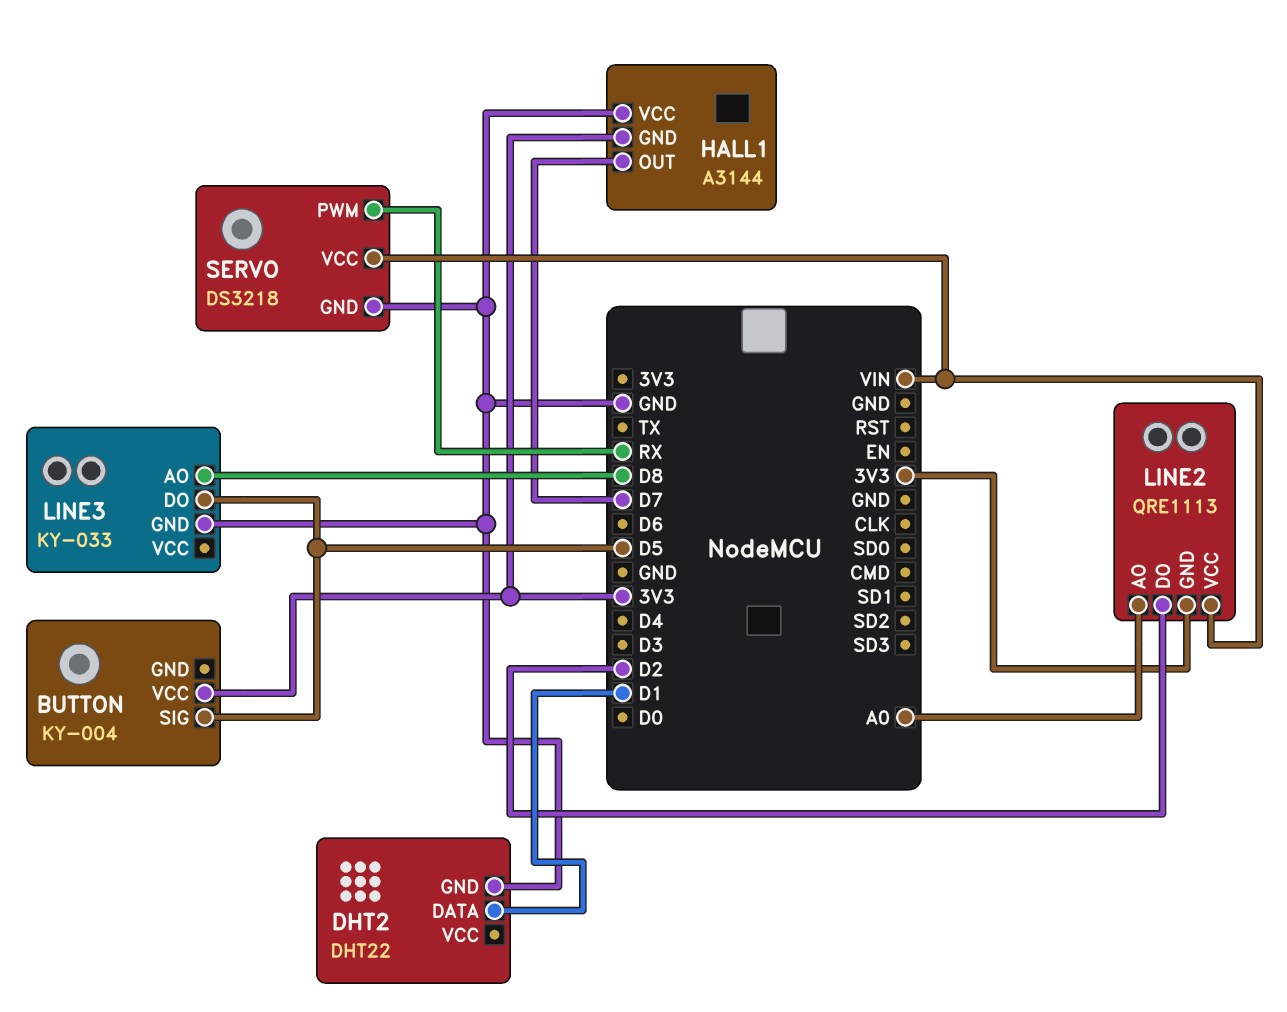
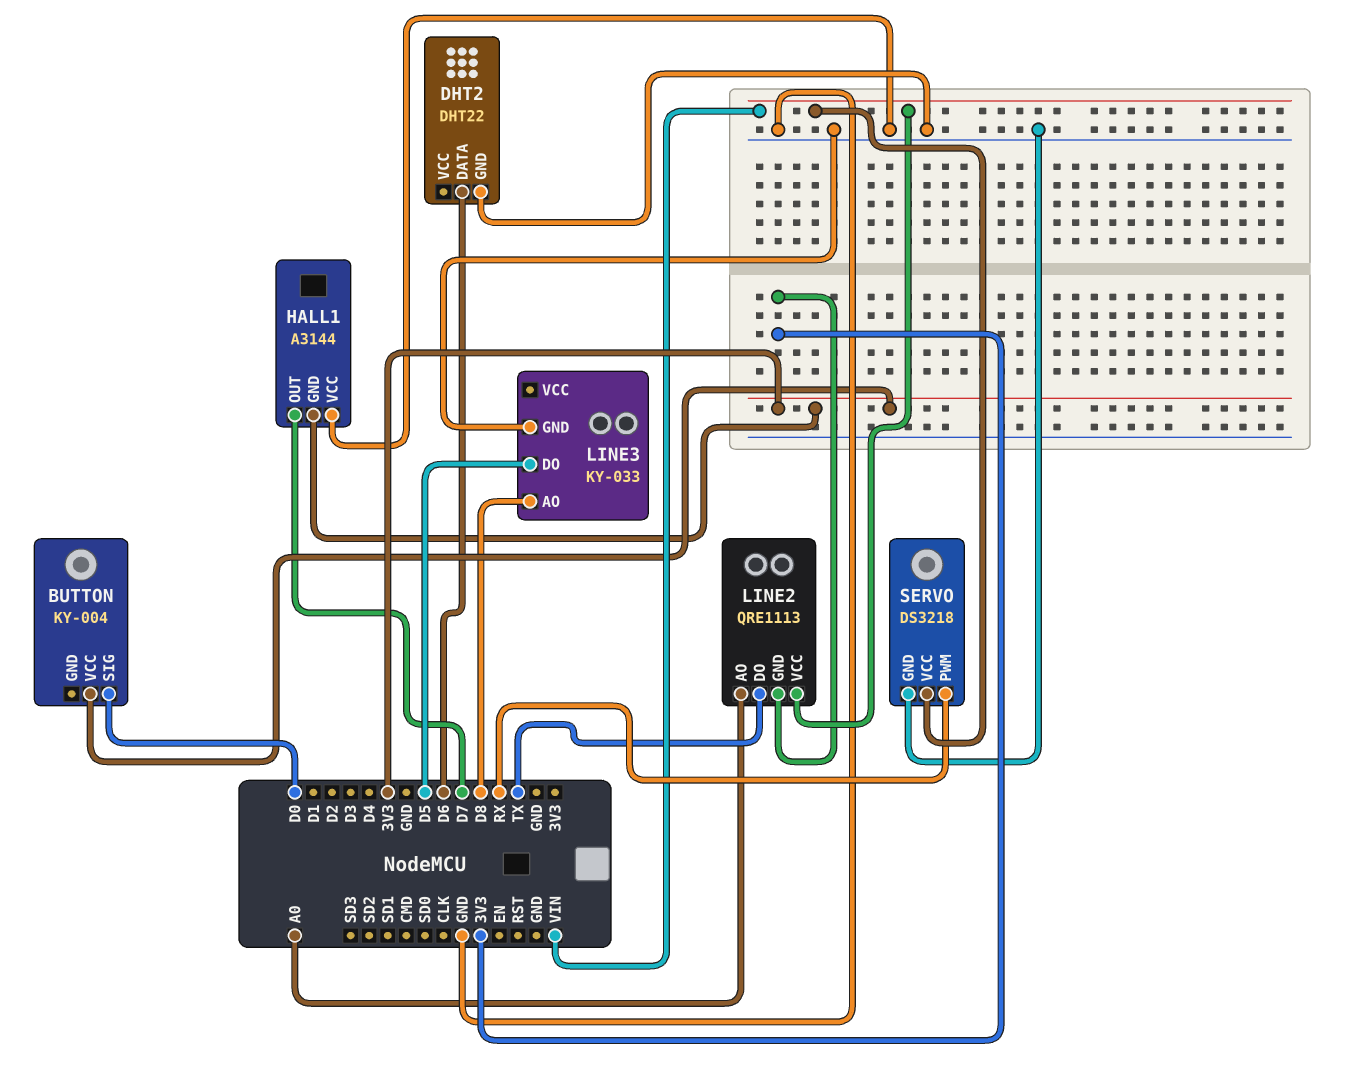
BUTTON pin SIG: D5 -> D0
DHT2 pin DATA: D1 -> D6
LINE2 pin DO: D2 -> TX

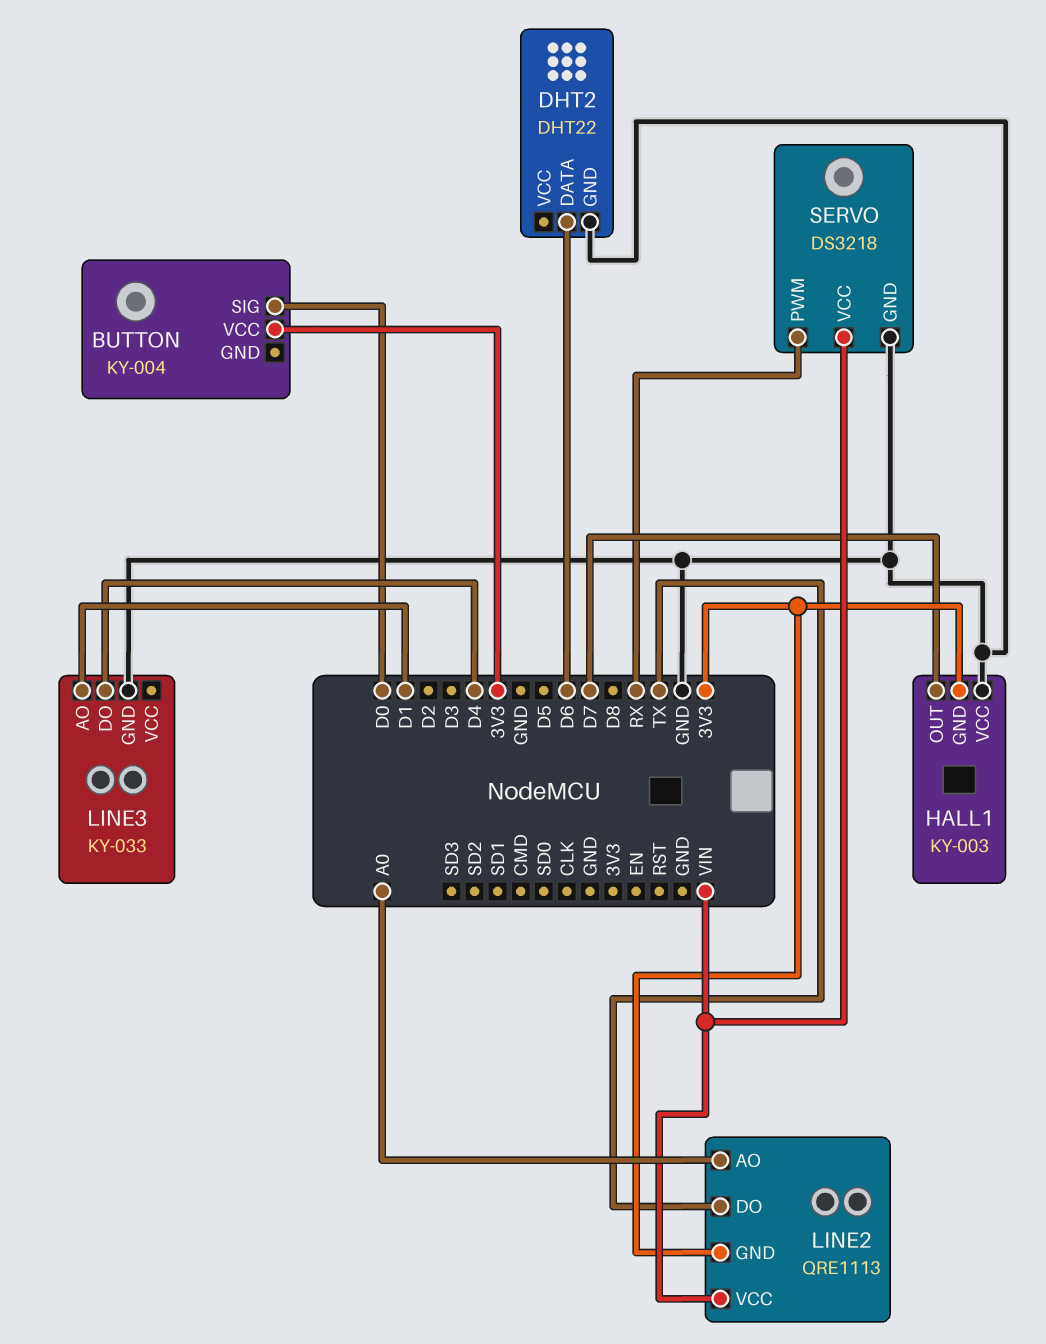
HALL1: A3144 -> KY-003
LINE3 pin AO: D8 -> D1
LINE3 pin DO: D5 -> D4

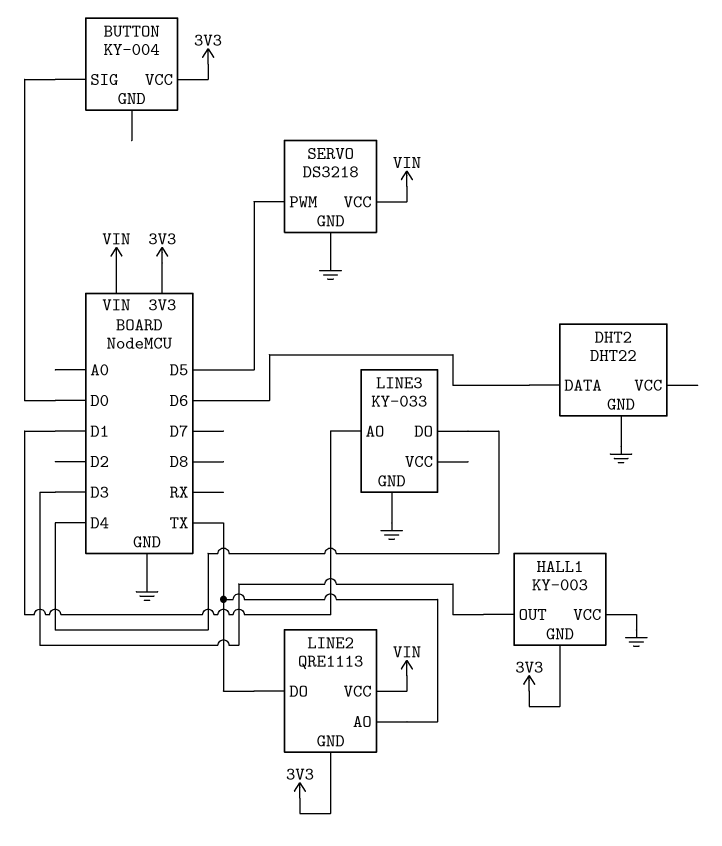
HALL1 pin OUT: D7 -> D3
LINE2 pin AO: A0 -> TX
SERVO pin PWM: RX -> D5

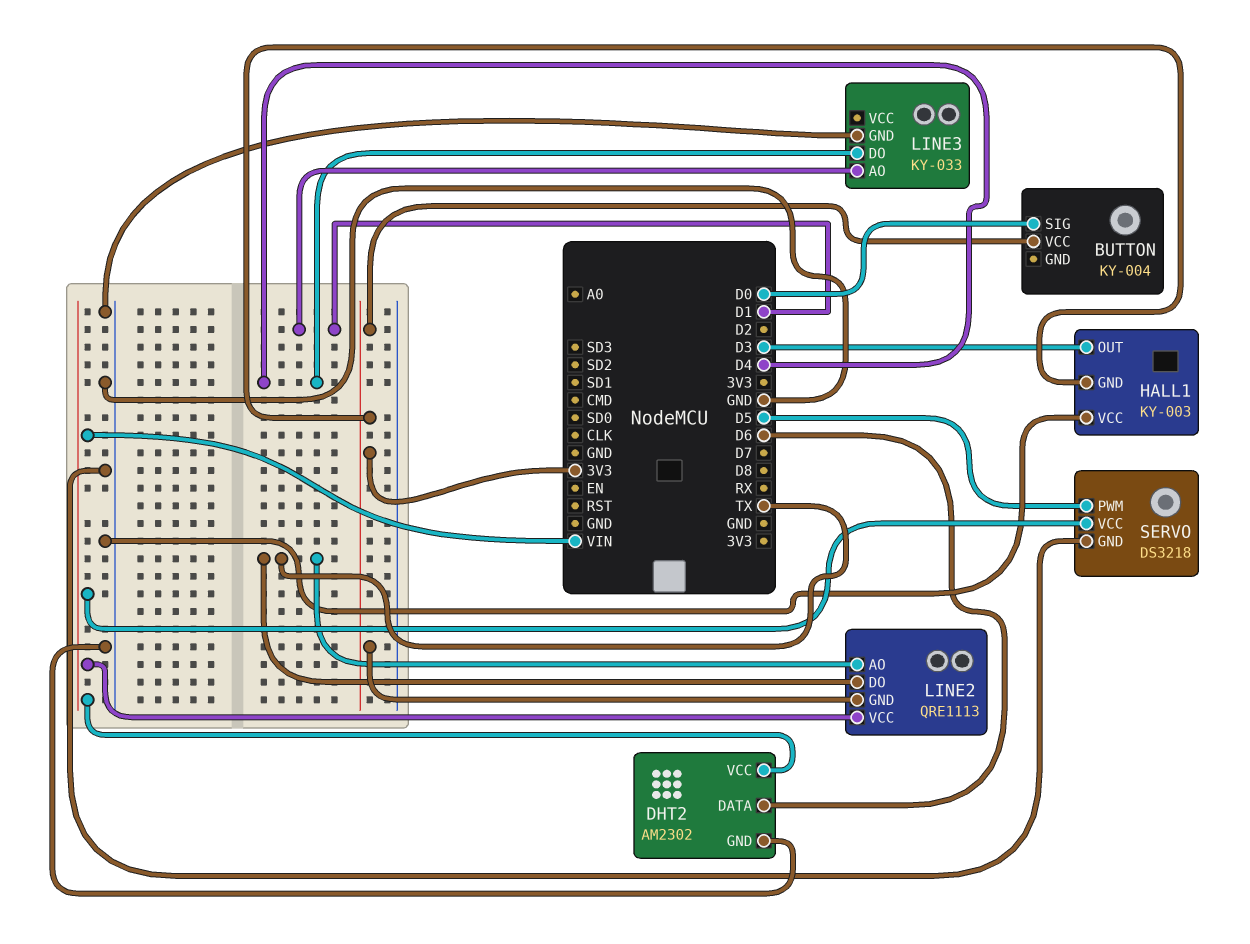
DHT2: DHT22 -> AM2302
DHT2 pin VCC: none -> VIN

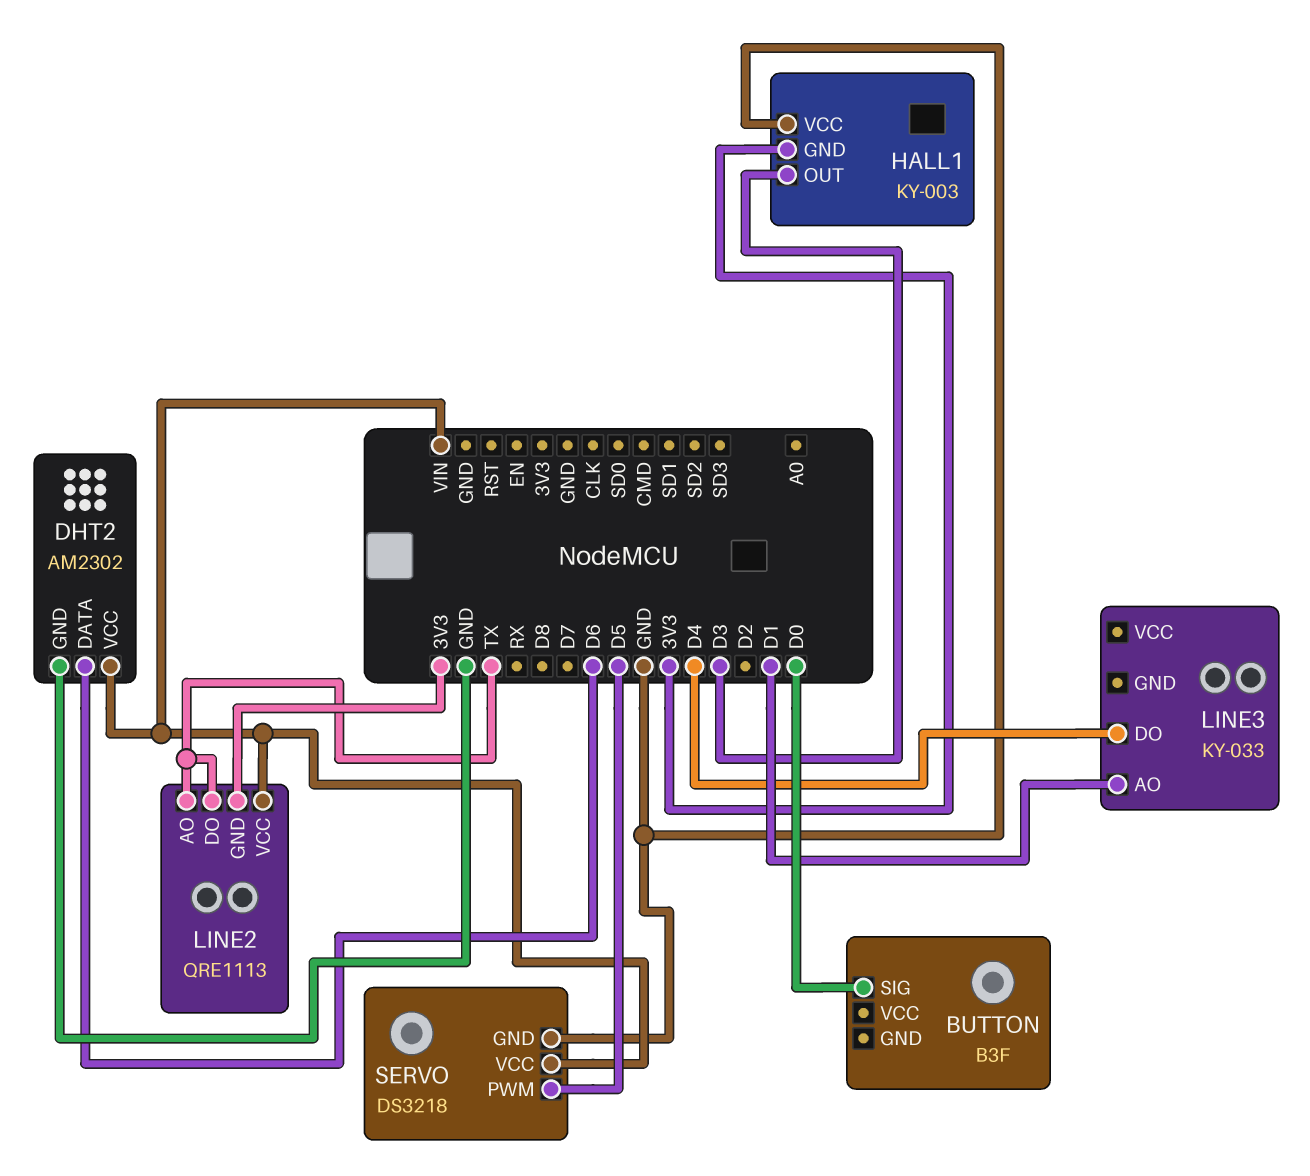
BUTTON: KY-004 -> B3F
BUTTON pin VCC: 3V3 -> none
LINE3 pin GND: GND -> none

